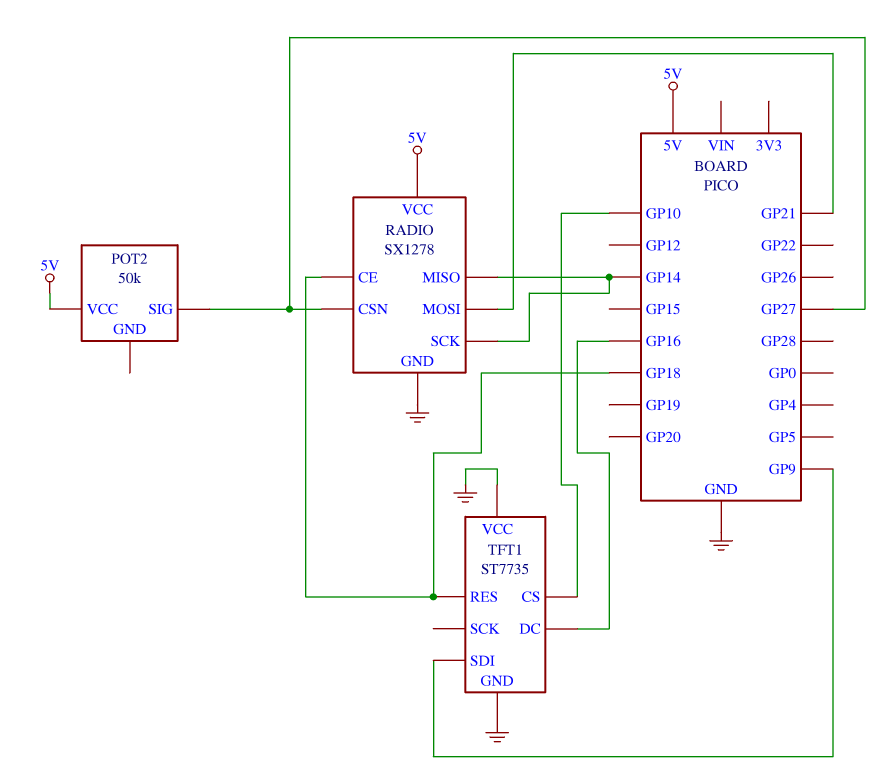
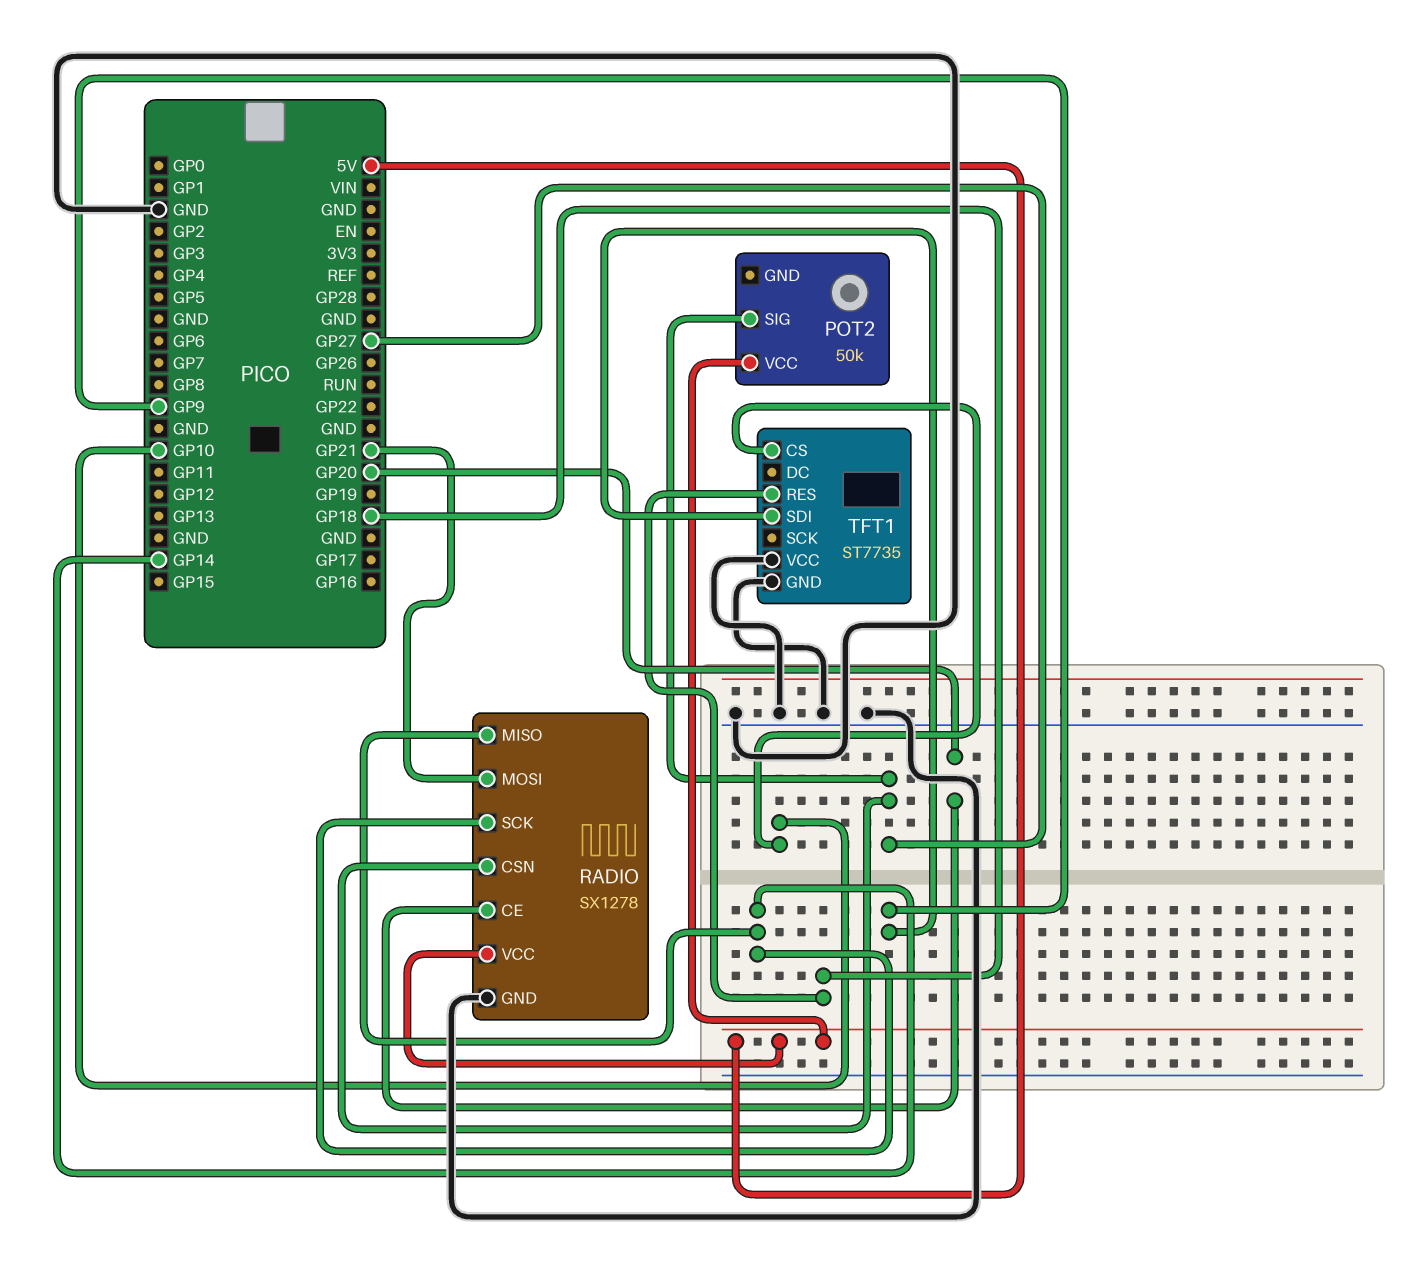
RADIO pin CE: GP18 -> GP20
TFT1 pin DC: GP16 -> none

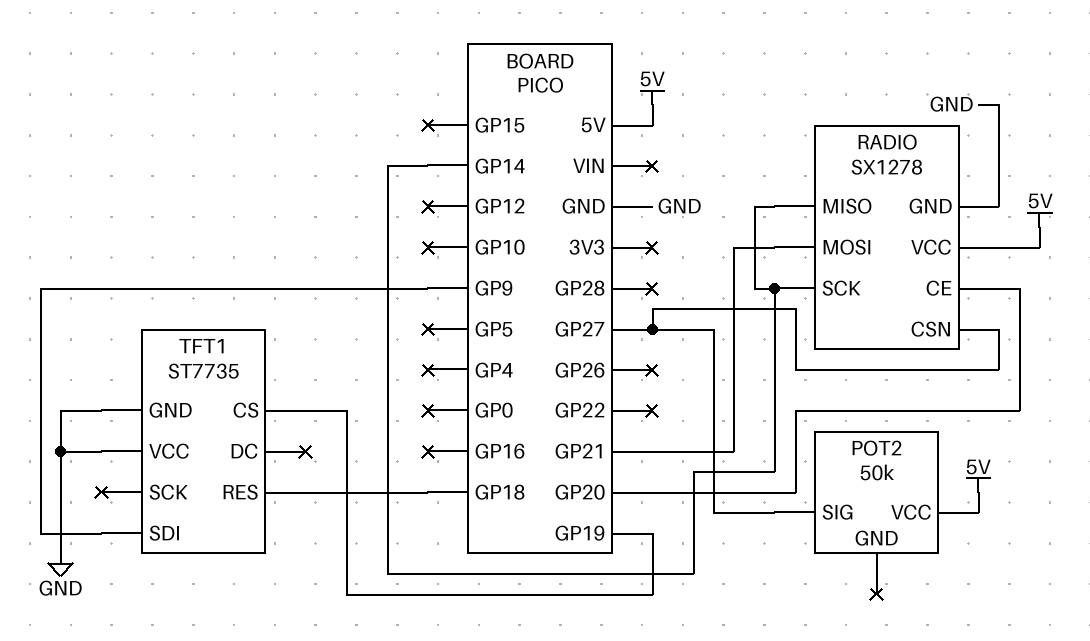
TFT1 pin CS: GP10 -> GP19

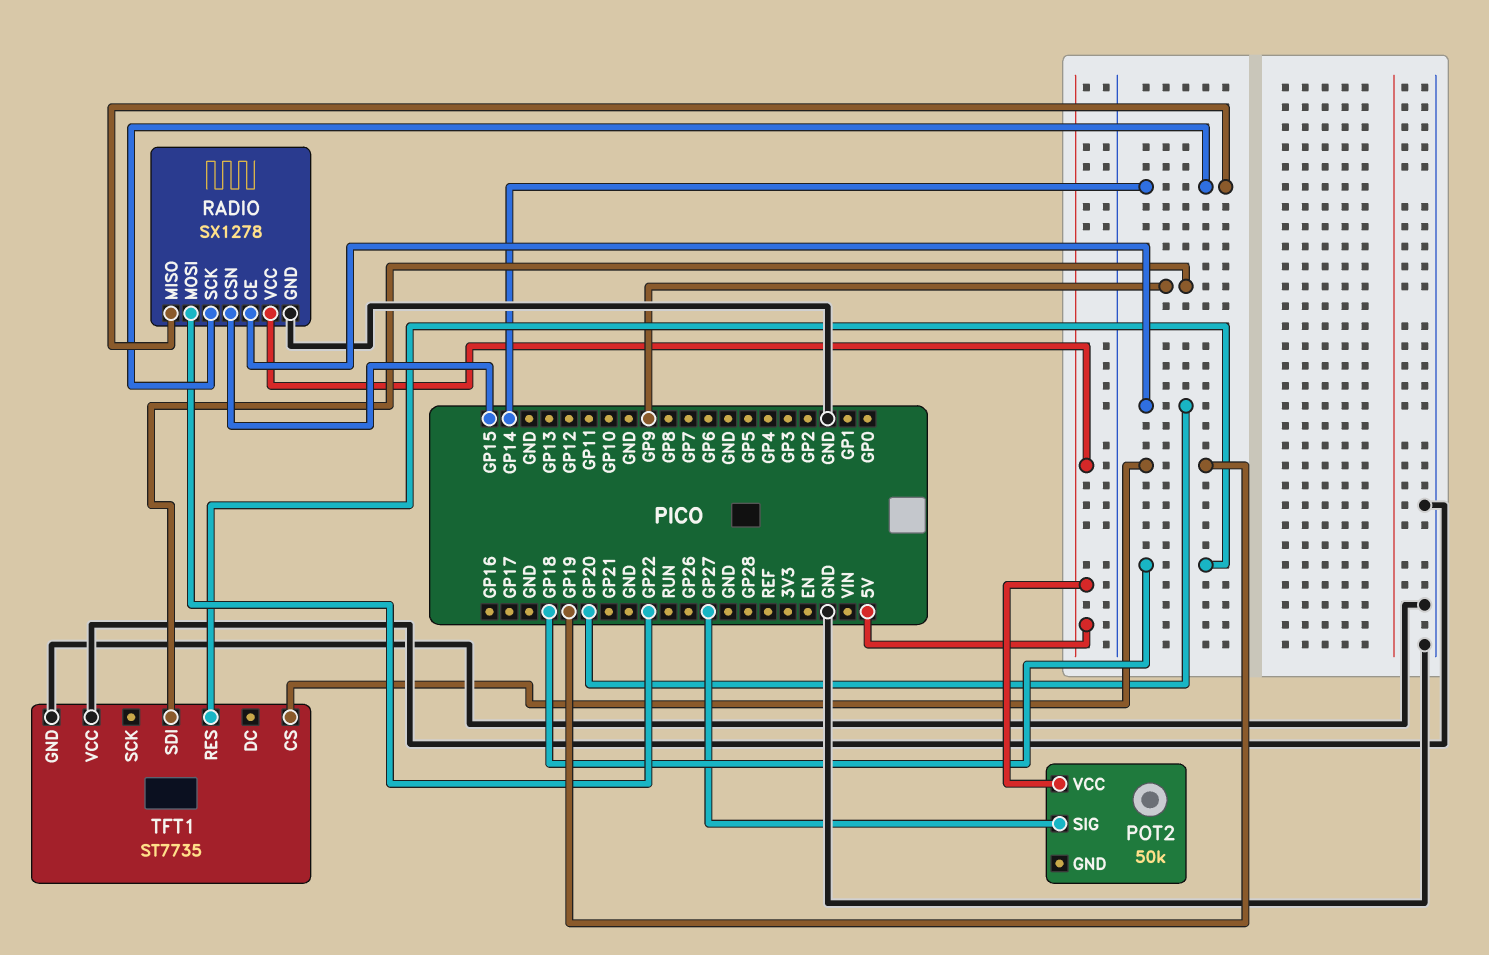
RADIO pin CSN: GP27 -> GP15
RADIO pin MOSI: GP21 -> GP22

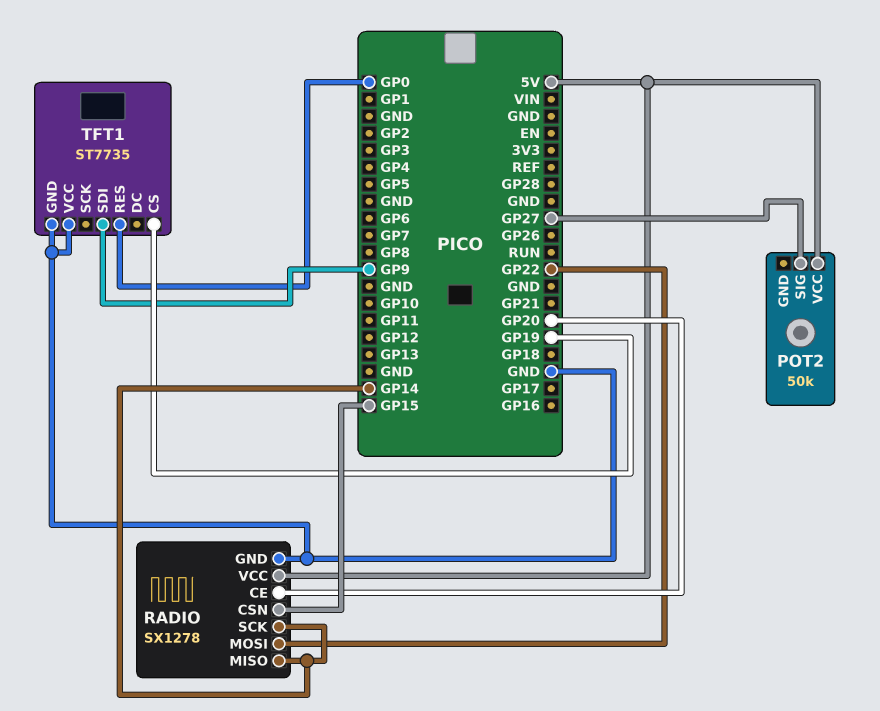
TFT1 pin RES: GP18 -> GP0

